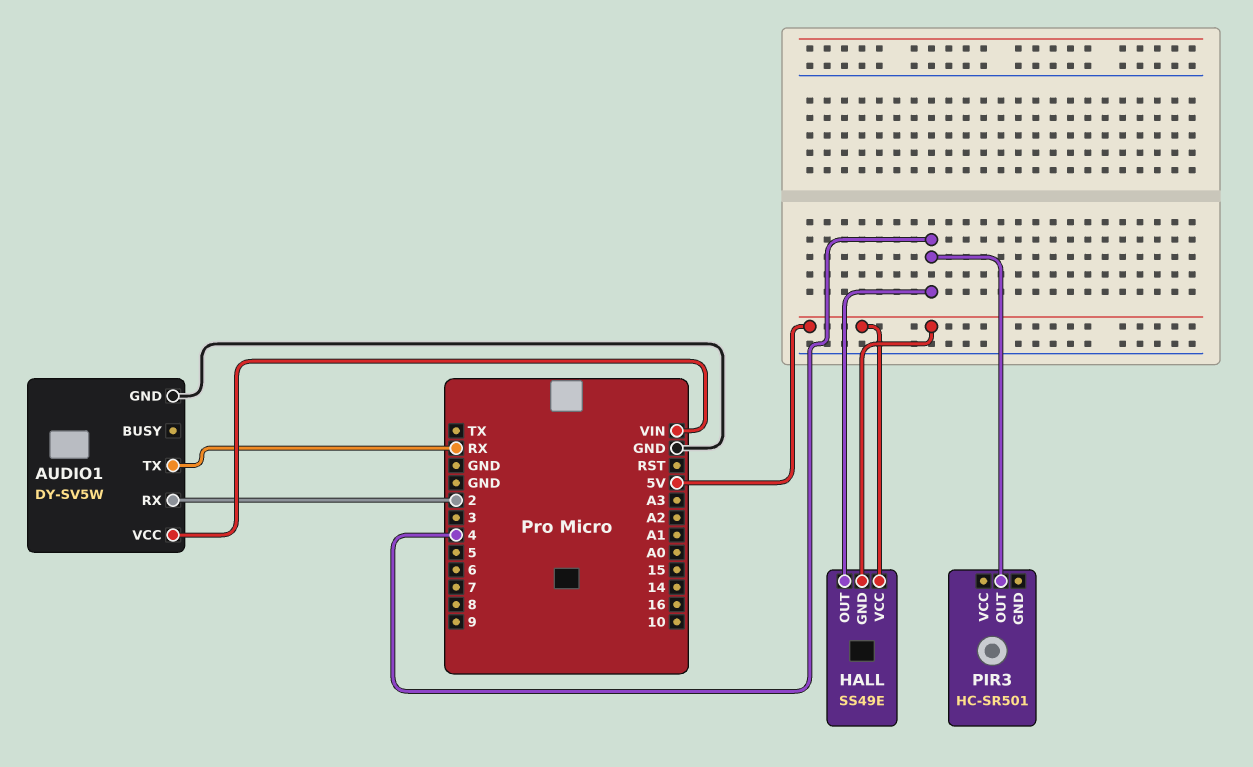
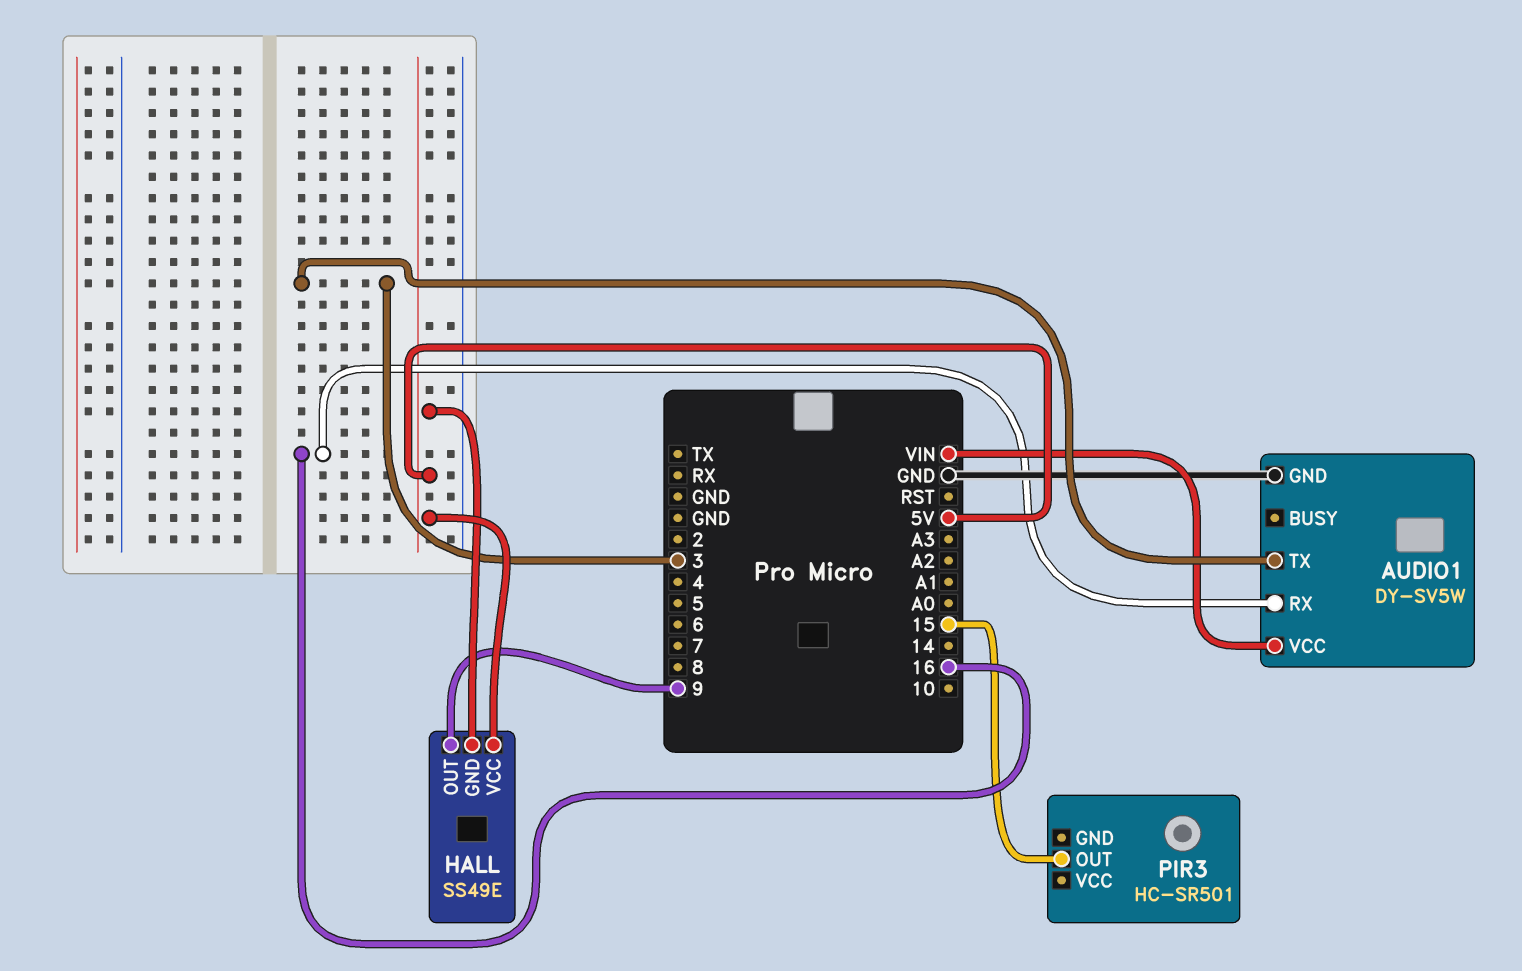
AUDIO1 pin RX: 2 -> 16
AUDIO1 pin TX: RX -> 3
HALL pin OUT: 4 -> 9
PIR3 pin OUT: 4 -> 15

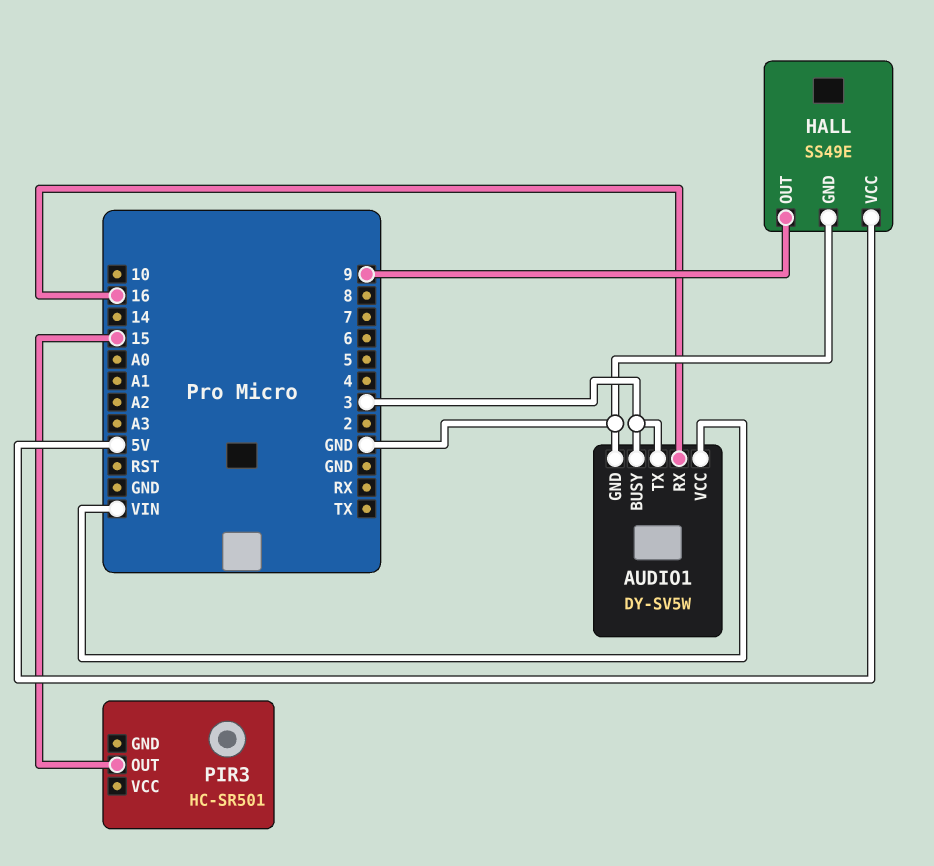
AUDIO1 pin BUSY: none -> 3
HALL pin GND: 5V -> GND

